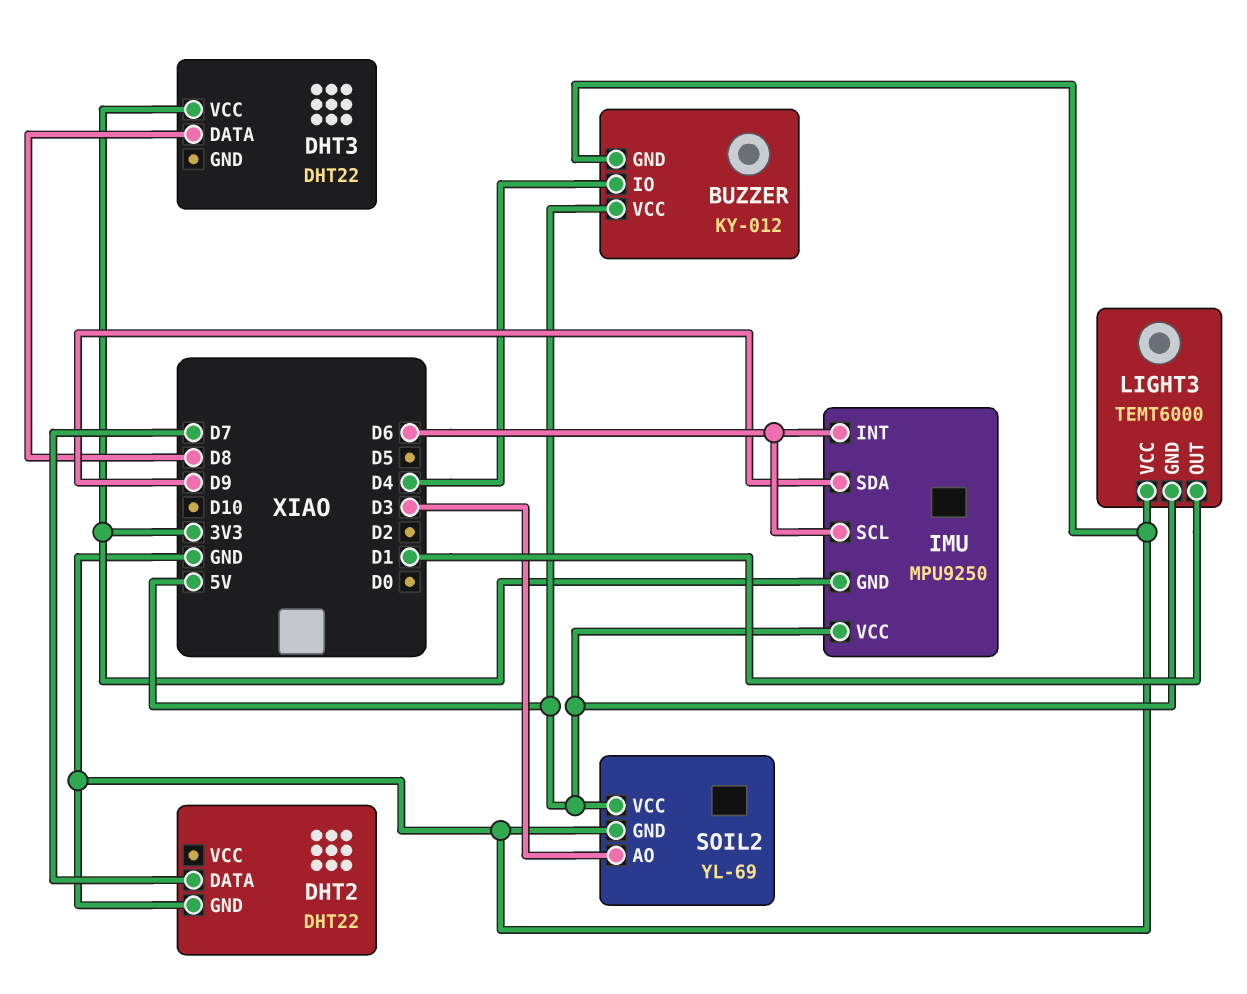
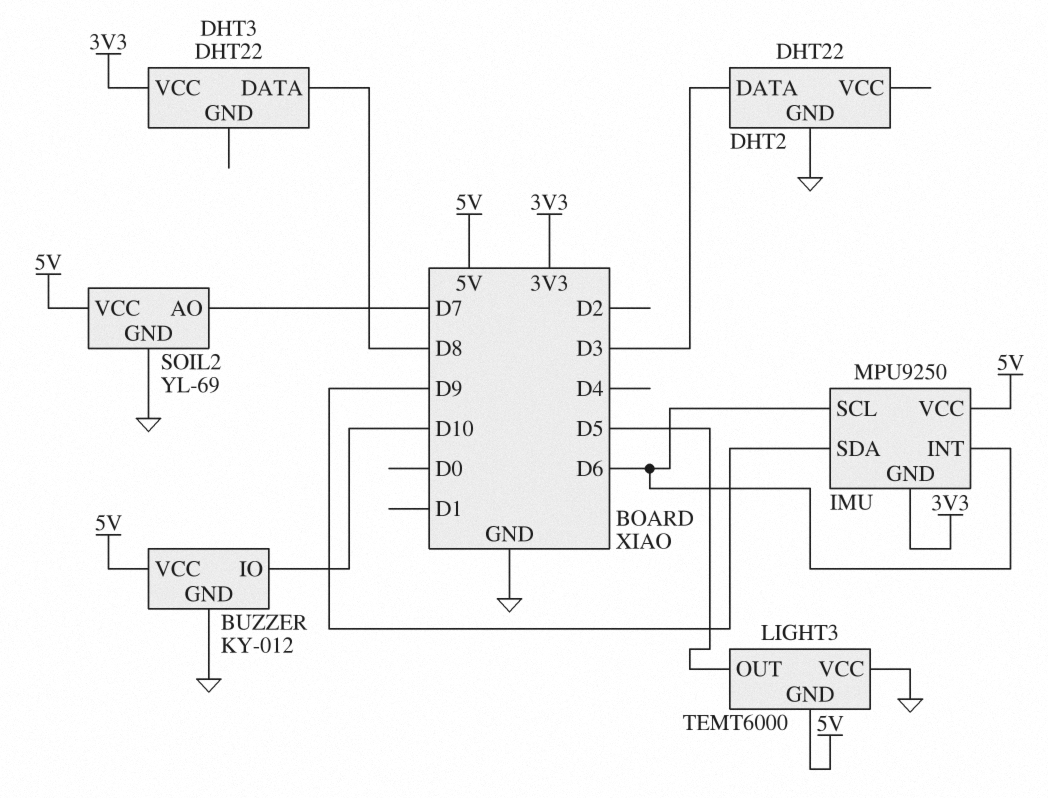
BUZZER pin IO: D4 -> D10
DHT2 pin DATA: D7 -> D3
LIGHT3 pin OUT: D1 -> D5
SOIL2 pin AO: D3 -> D7

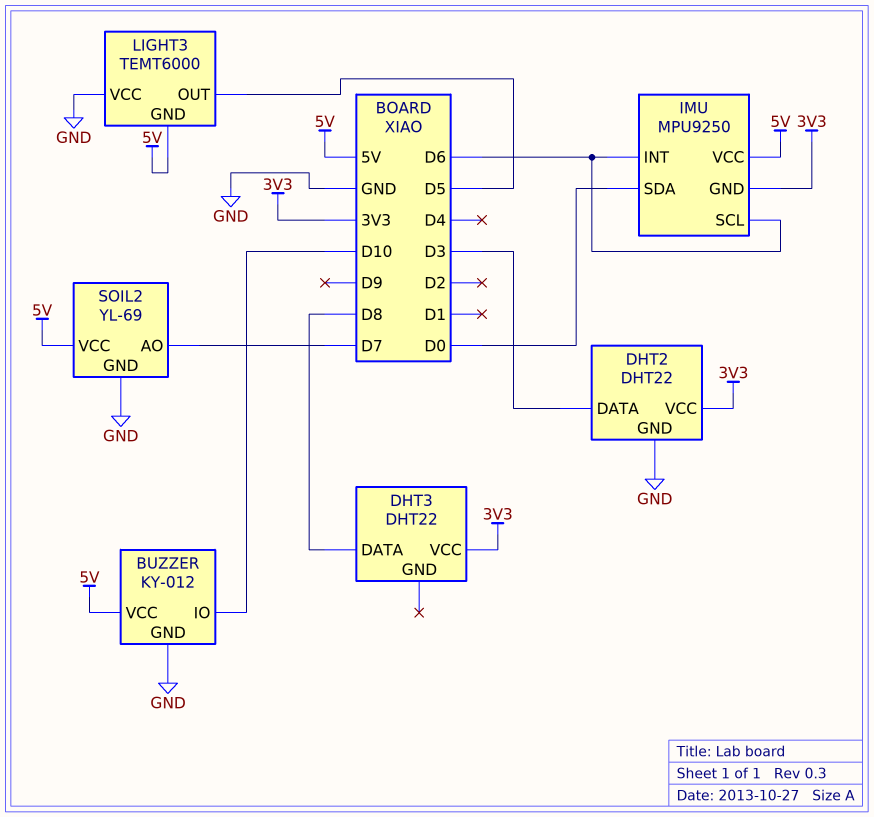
DHT2 pin VCC: none -> 3V3
IMU pin SDA: D9 -> D0

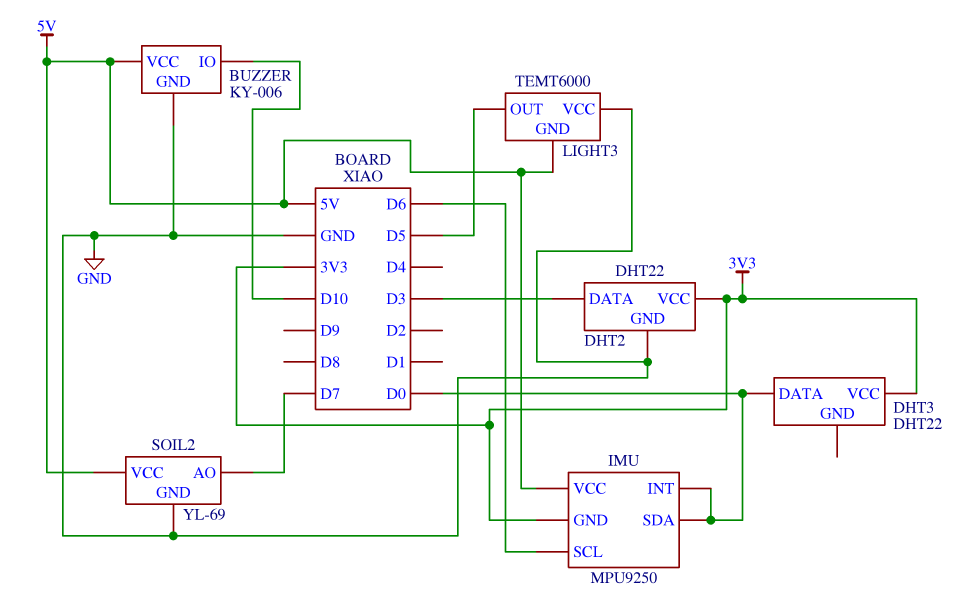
BUZZER: KY-012 -> KY-006
DHT3 pin DATA: D8 -> D0
IMU pin INT: D6 -> D0

